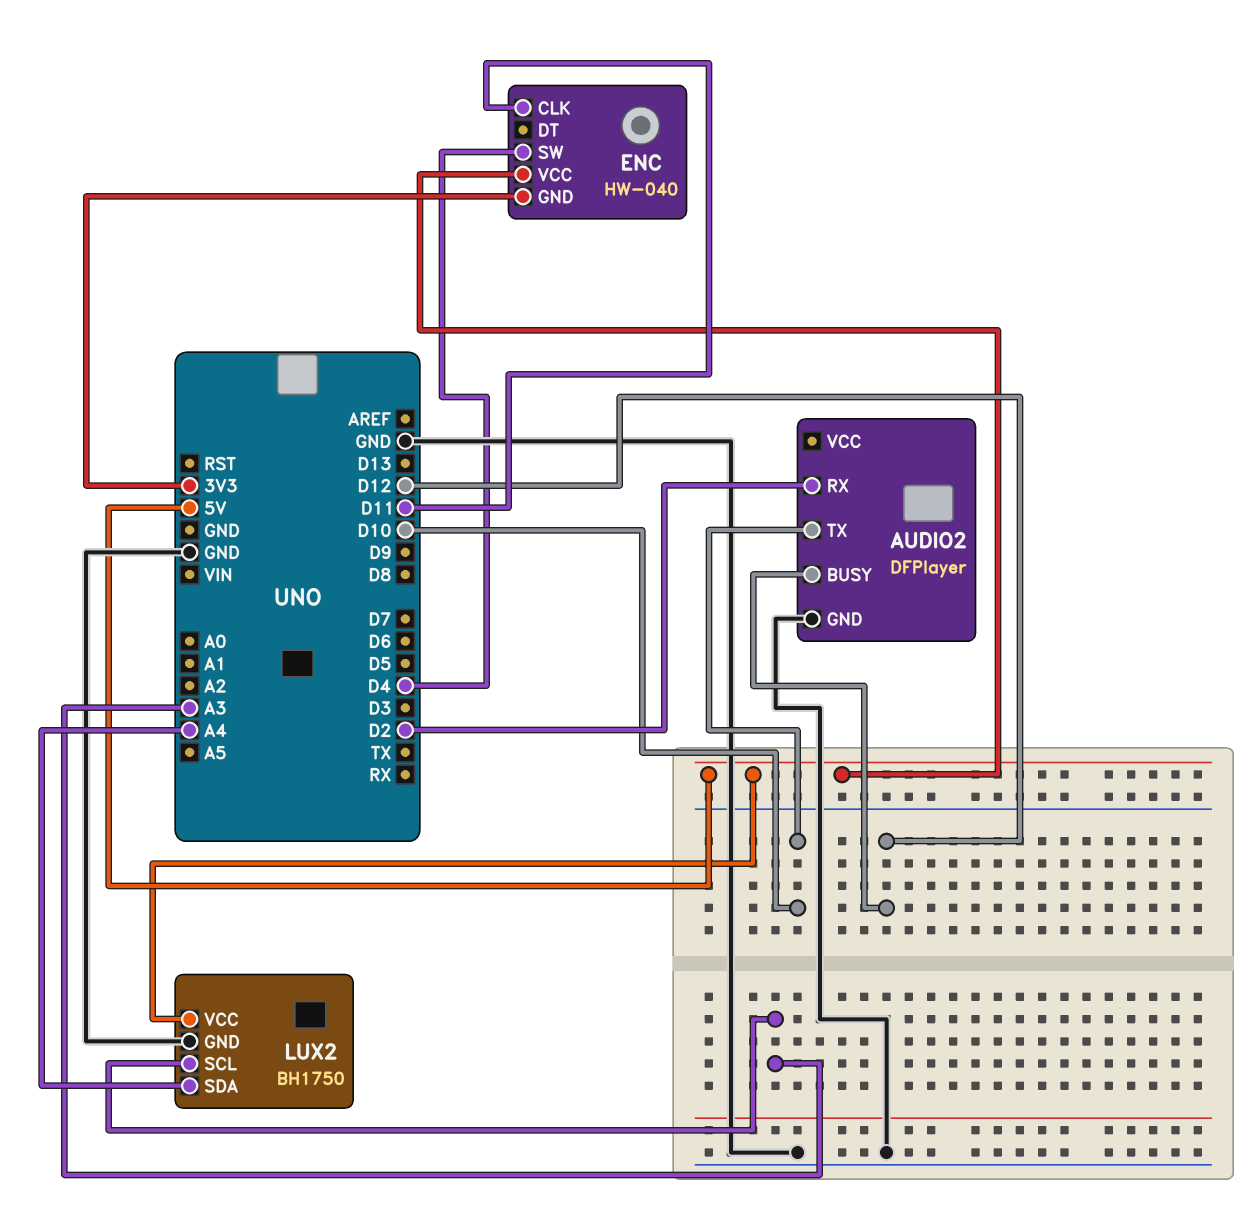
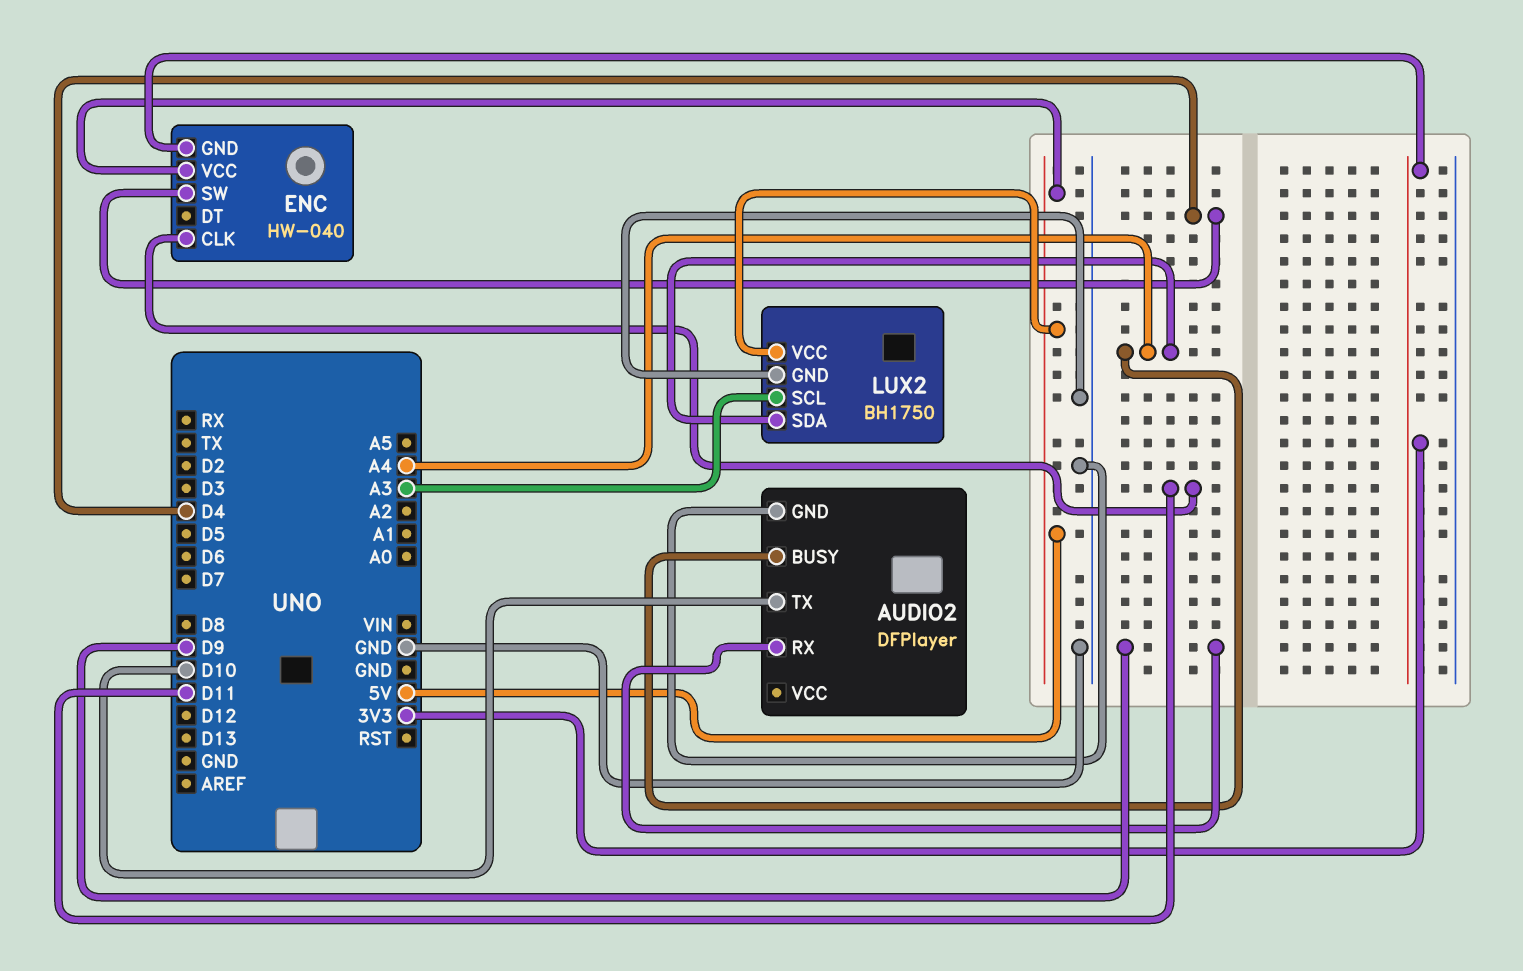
AUDIO2 pin BUSY: D12 -> A4
AUDIO2 pin RX: D2 -> D9

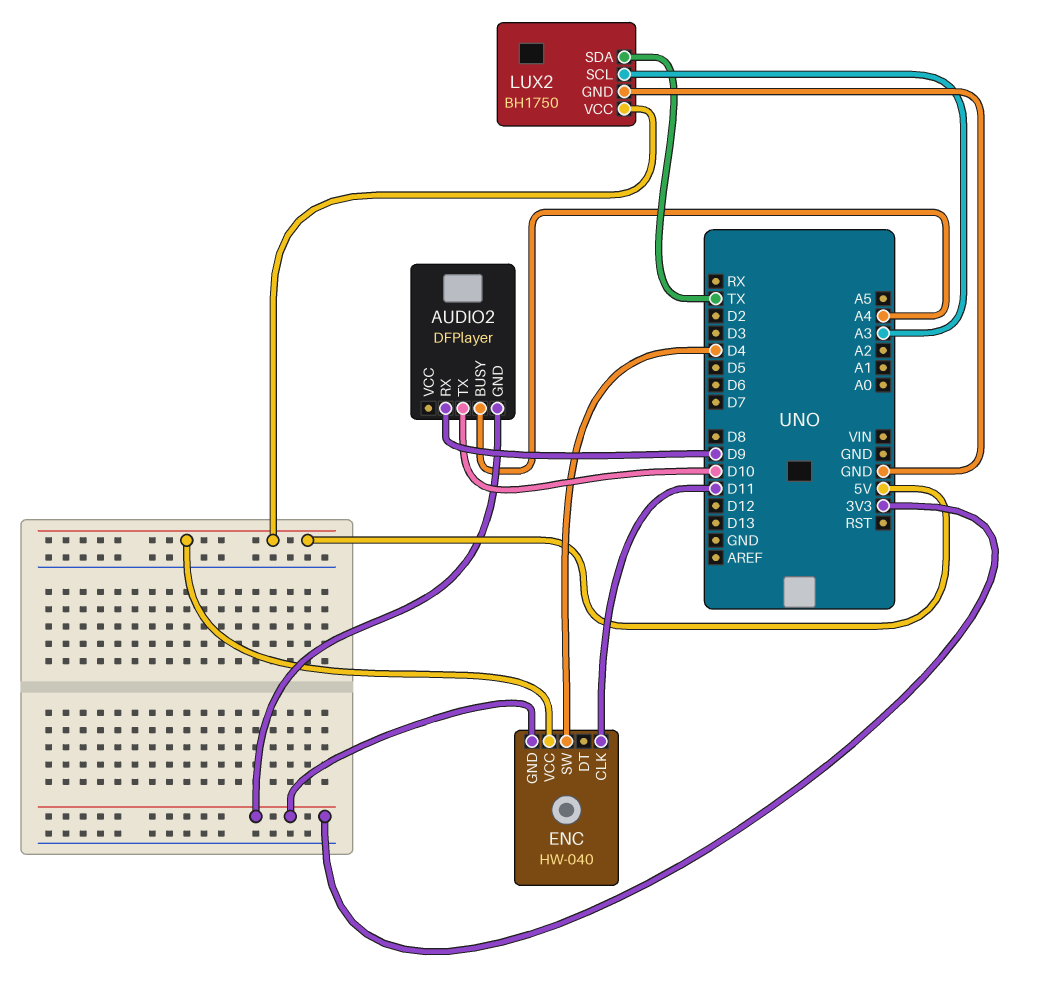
AUDIO2 pin GND: GND -> 3V3
LUX2 pin SDA: A4 -> TX

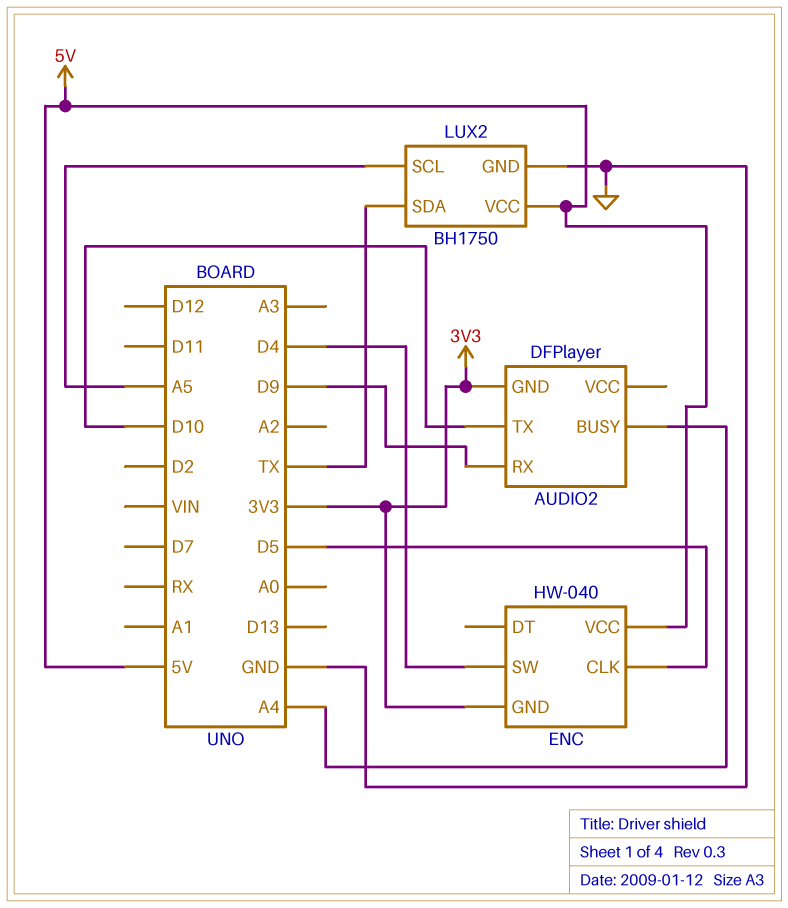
ENC pin CLK: D11 -> D5
LUX2 pin SCL: A3 -> A5

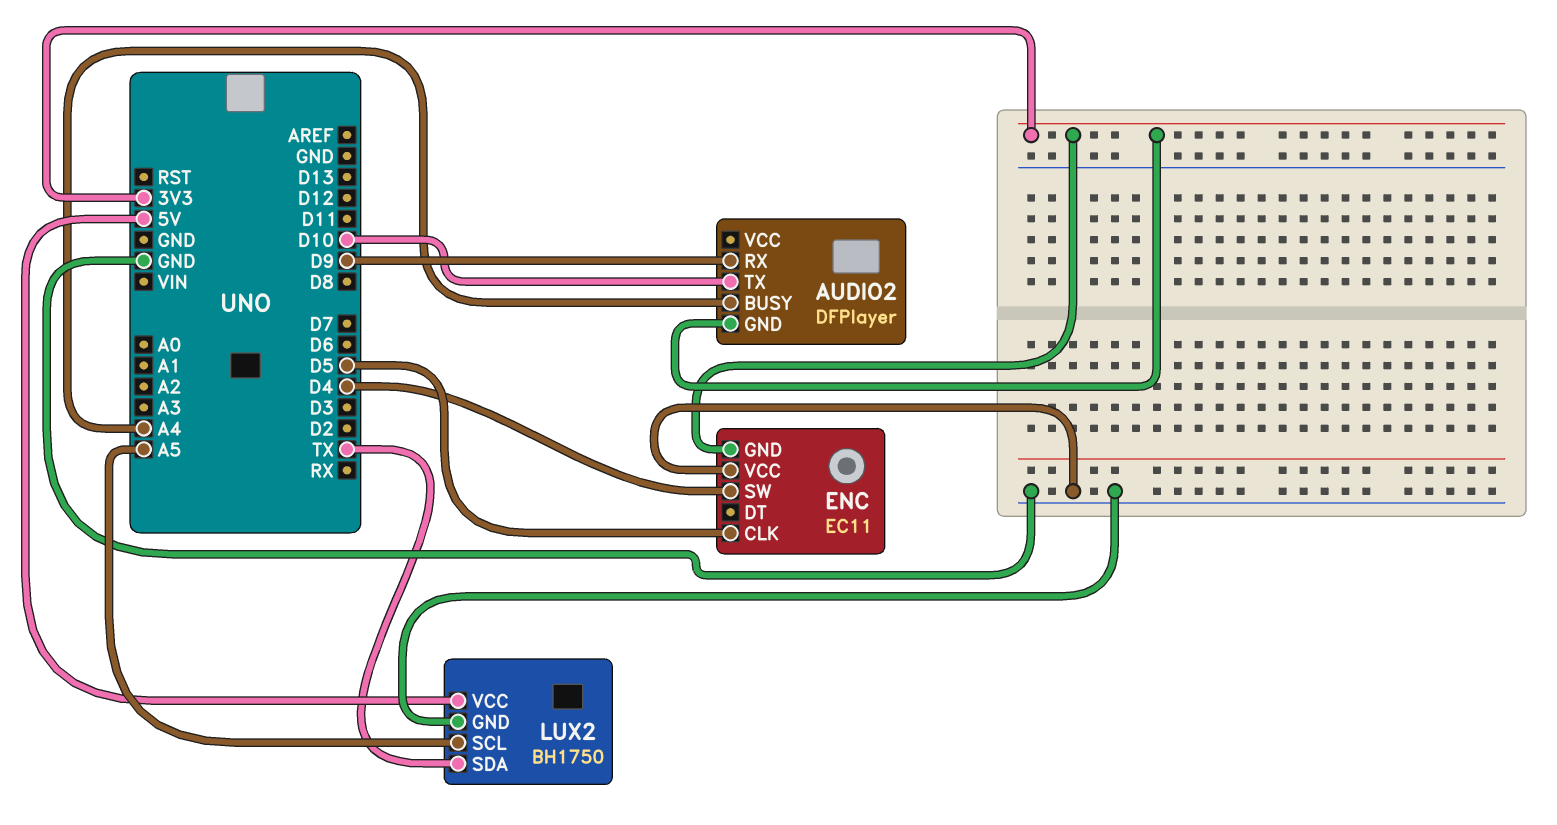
ENC: HW-040 -> EC11
ENC pin VCC: 5V -> GND

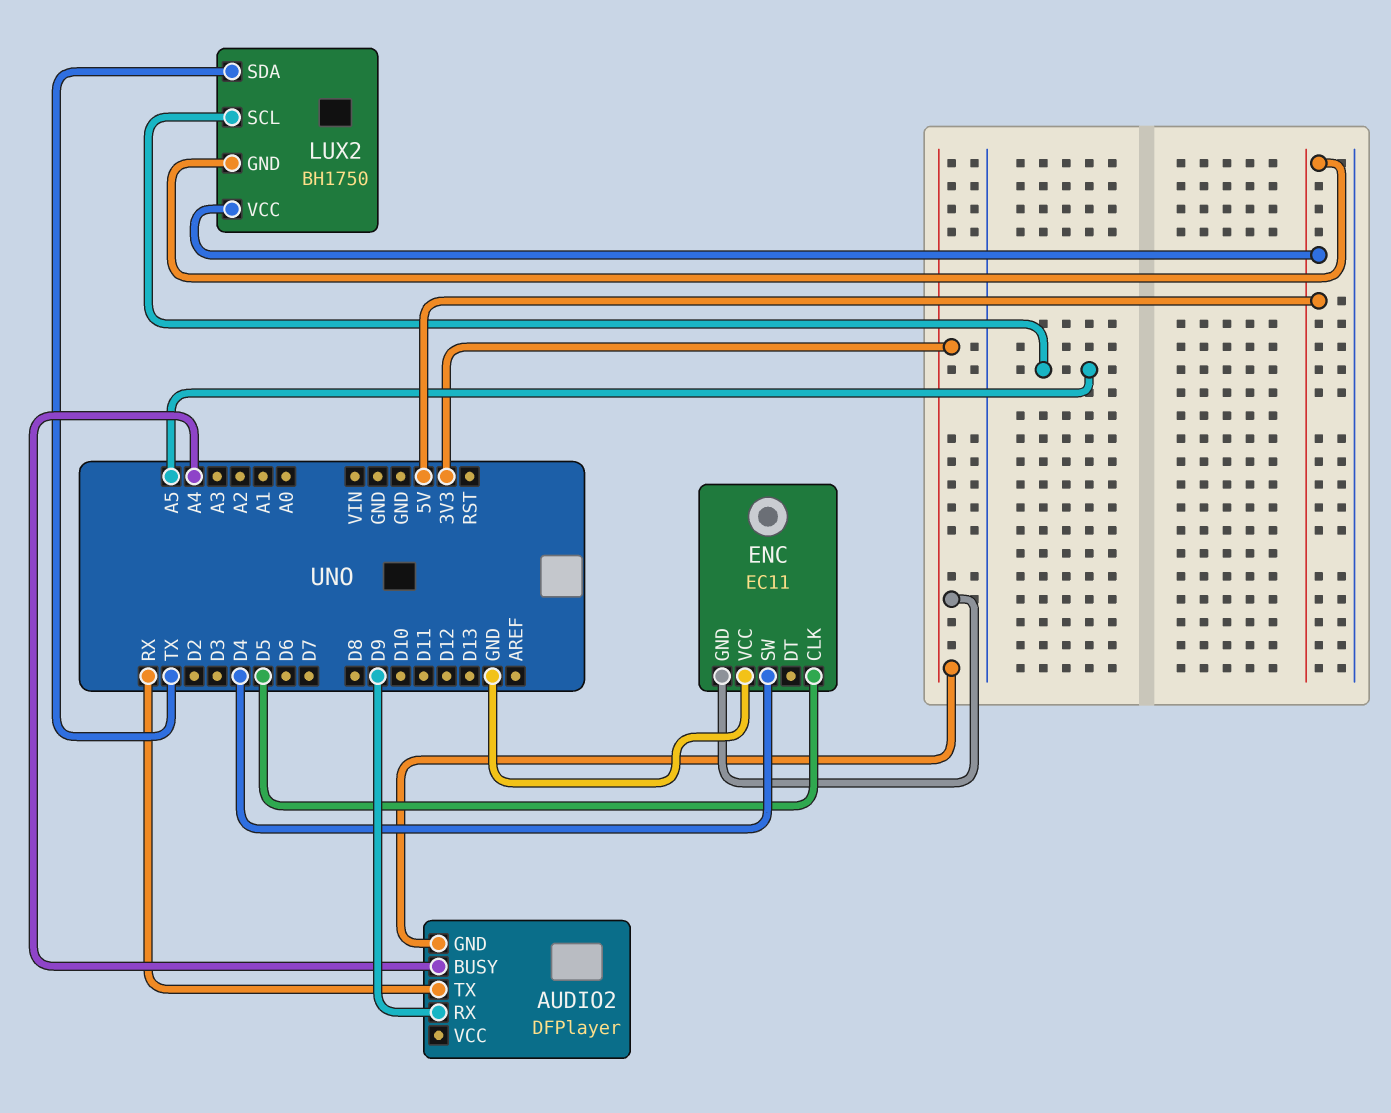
AUDIO2 pin TX: D10 -> RX
LUX2 pin GND: GND -> 5V

